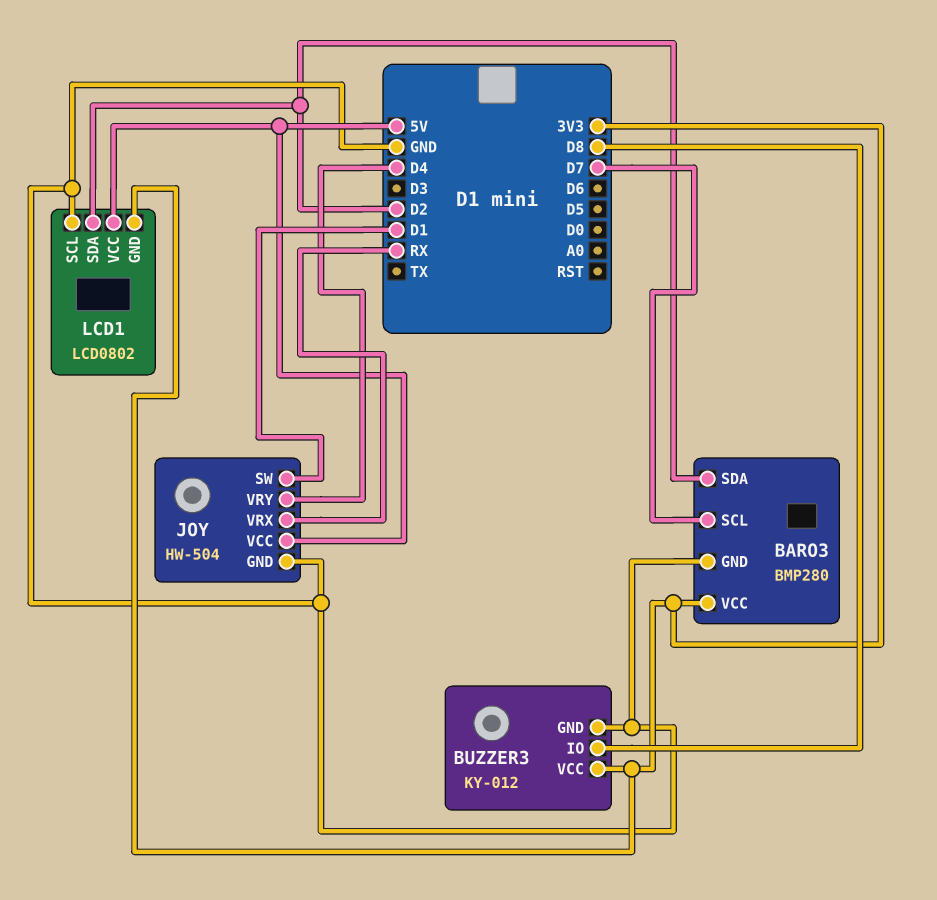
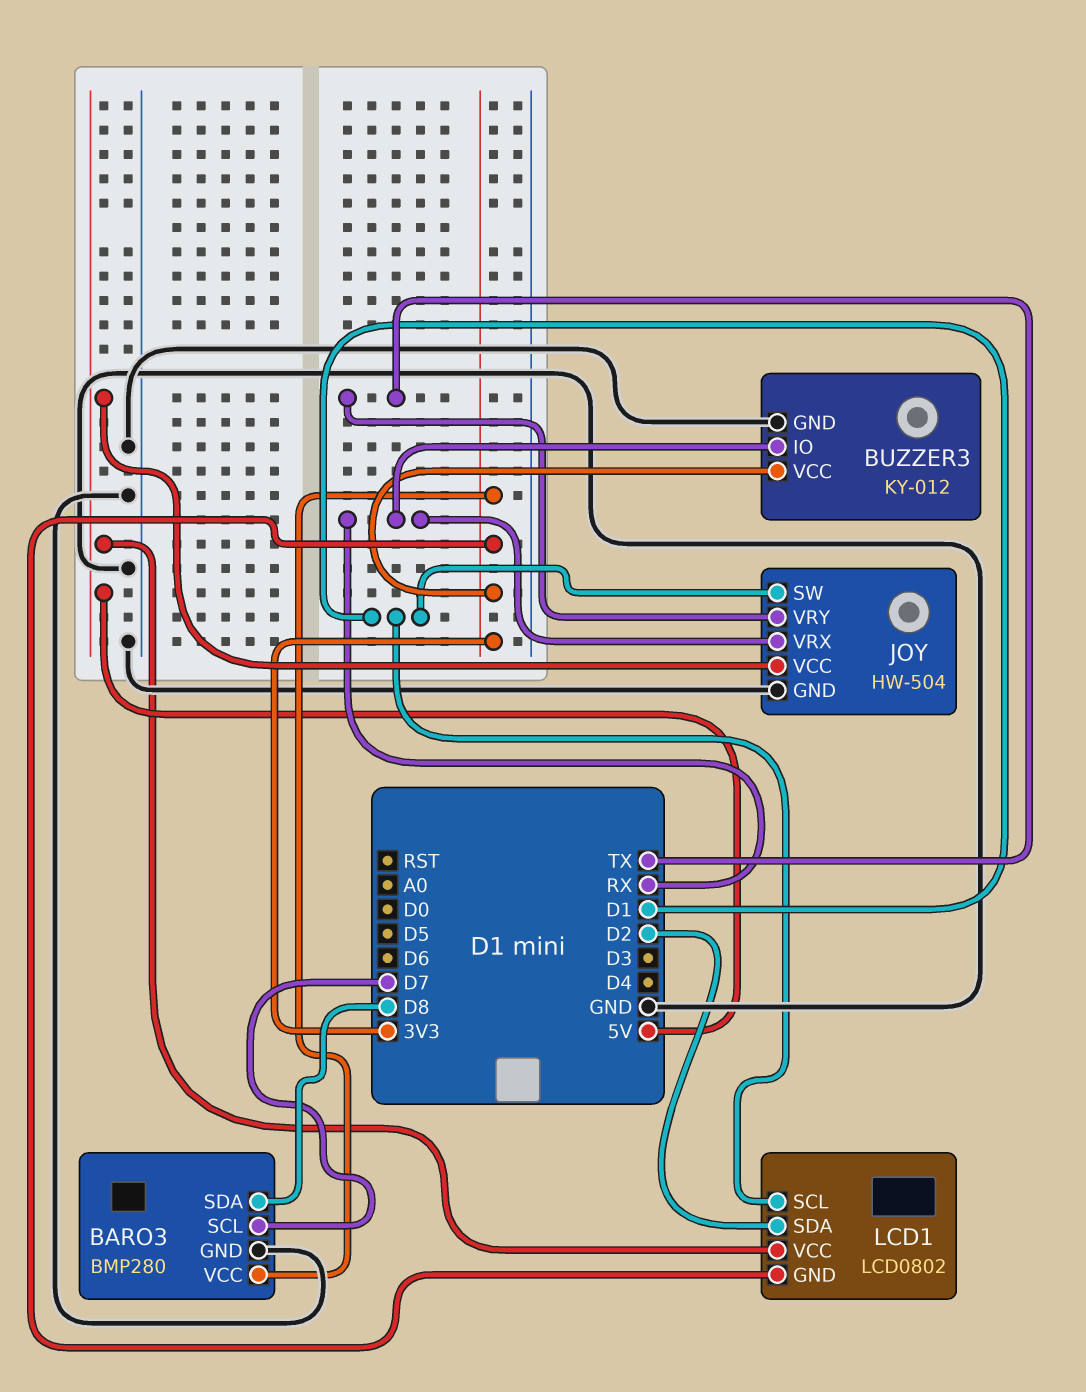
BARO3 pin SDA: D2 -> D8
BUZZER3 pin IO: D8 -> RX
JOY pin VRY: D4 -> TX
LCD1 pin SCL: GND -> D1

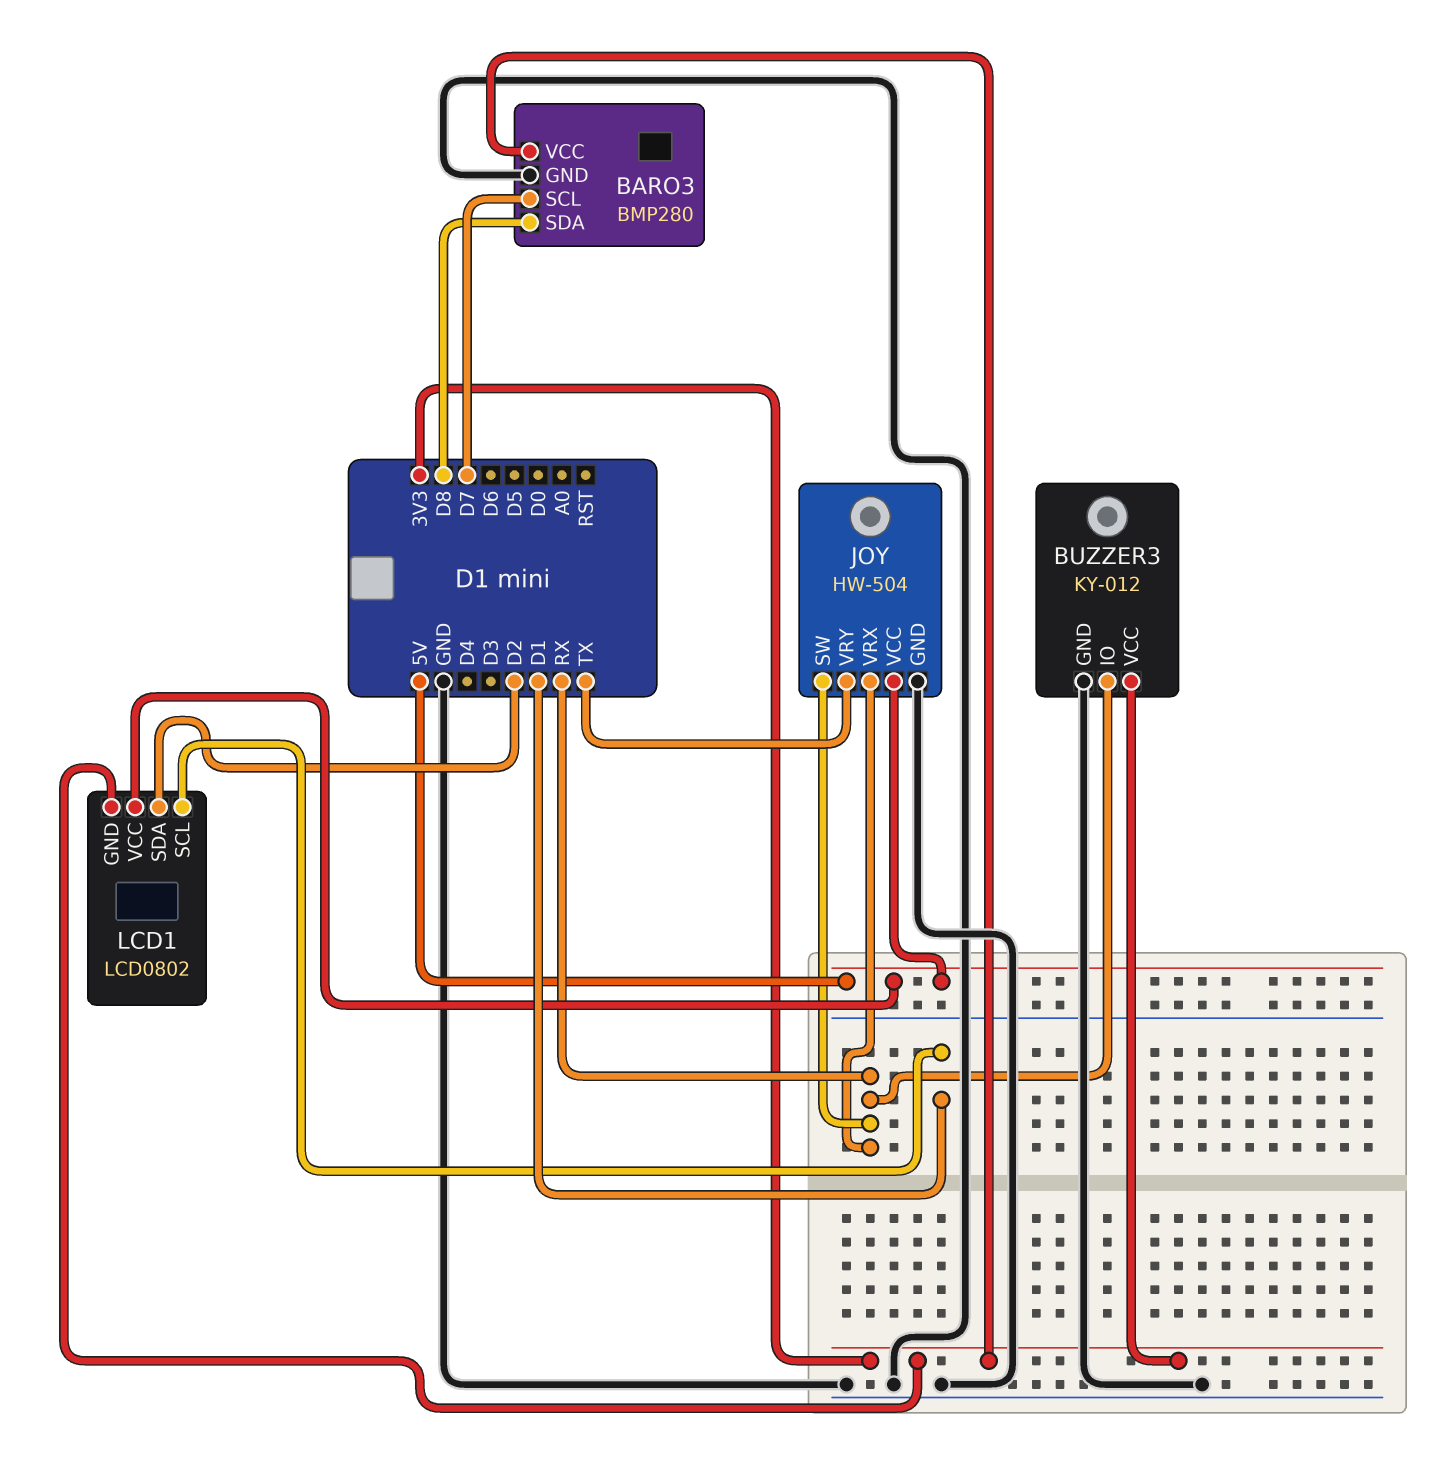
JOY pin SW: D1 -> RX

